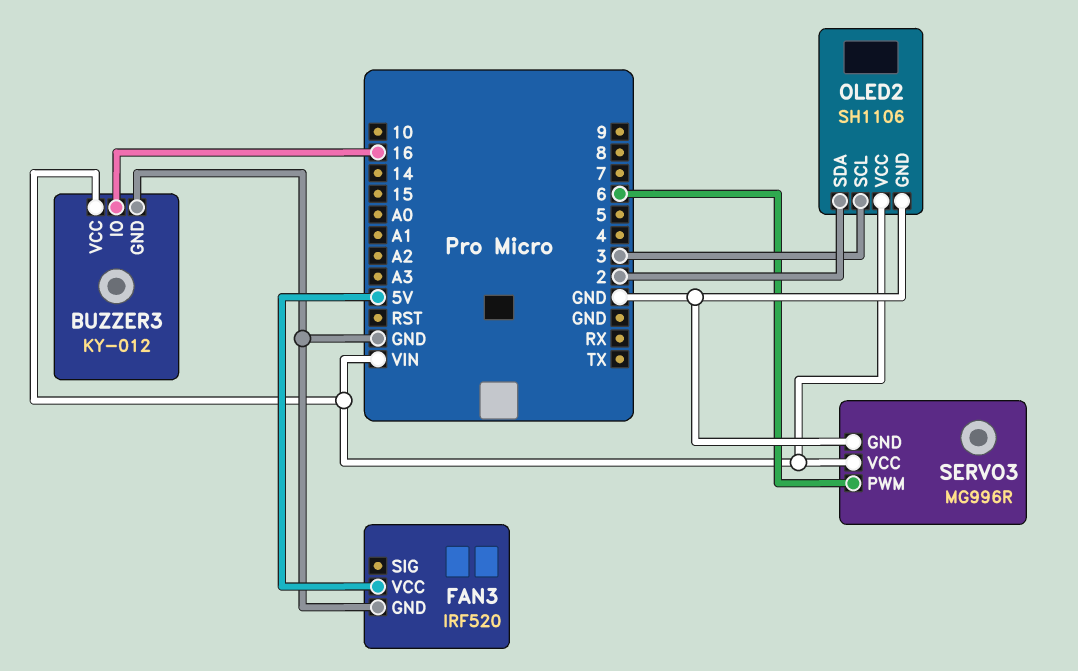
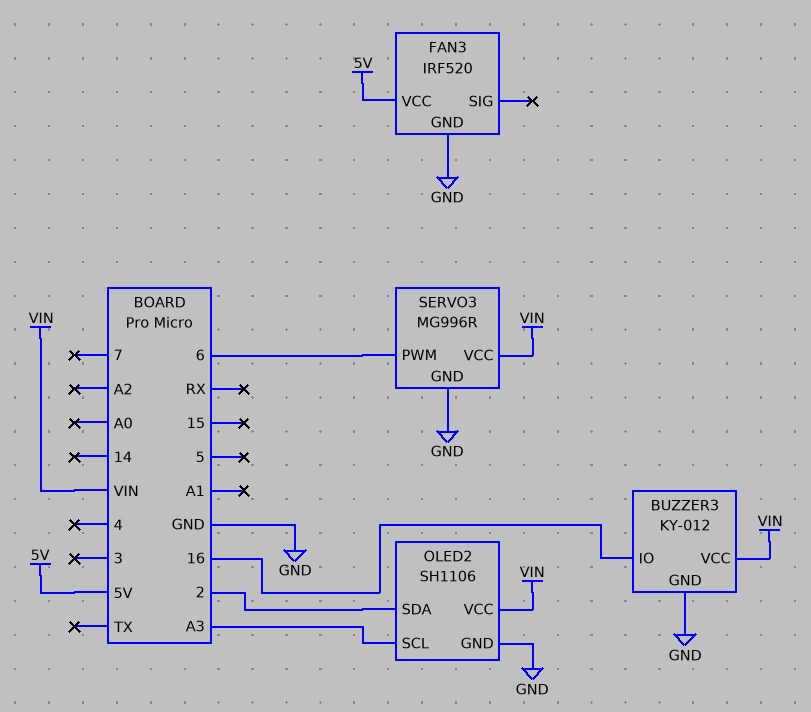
OLED2 pin SCL: 3 -> A3

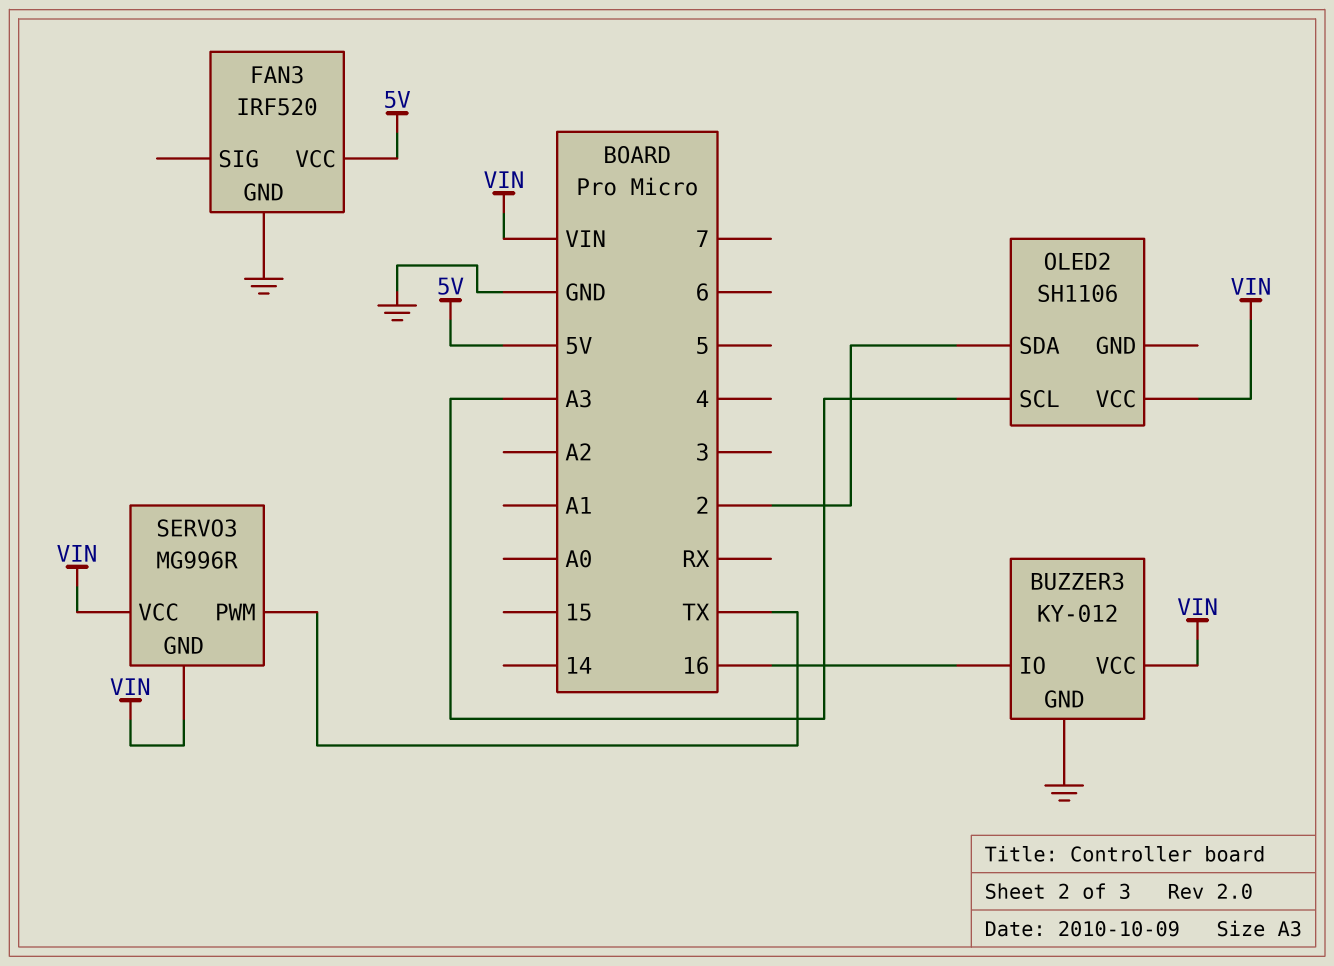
OLED2 pin GND: GND -> none
SERVO3 pin GND: GND -> VIN
SERVO3 pin PWM: 6 -> TX

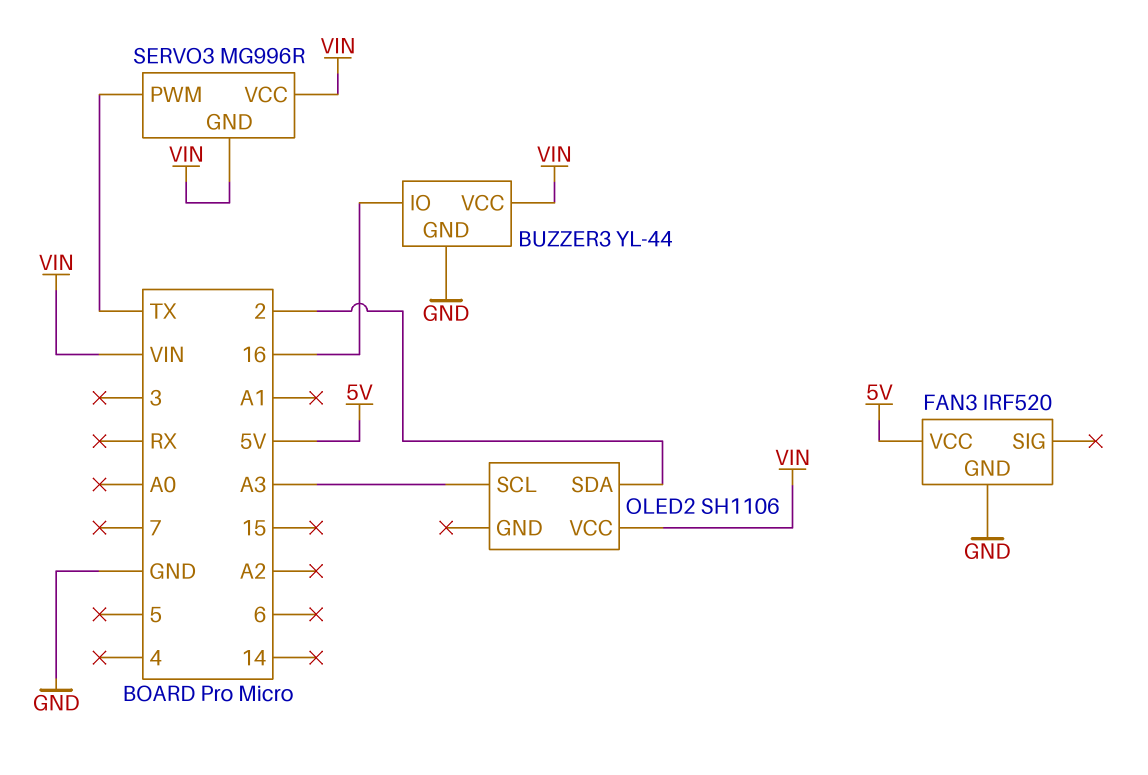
BUZZER3: KY-012 -> YL-44

